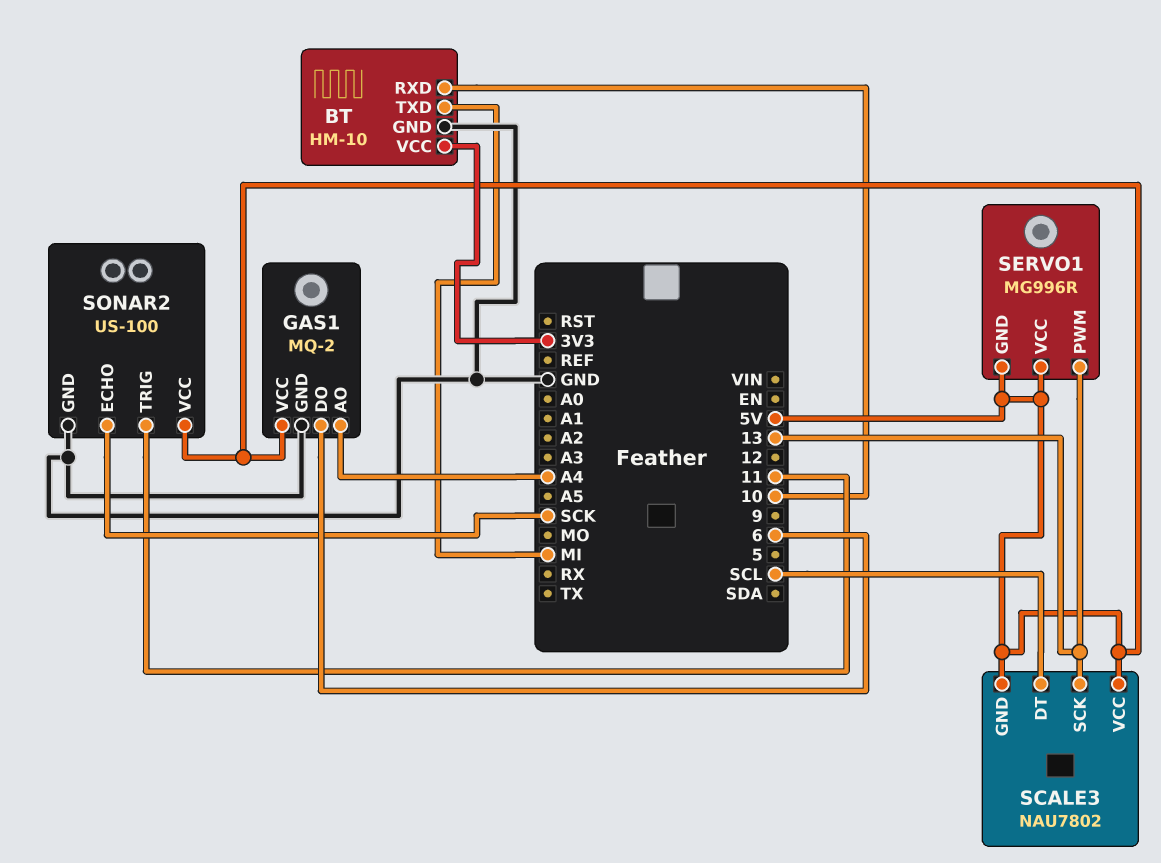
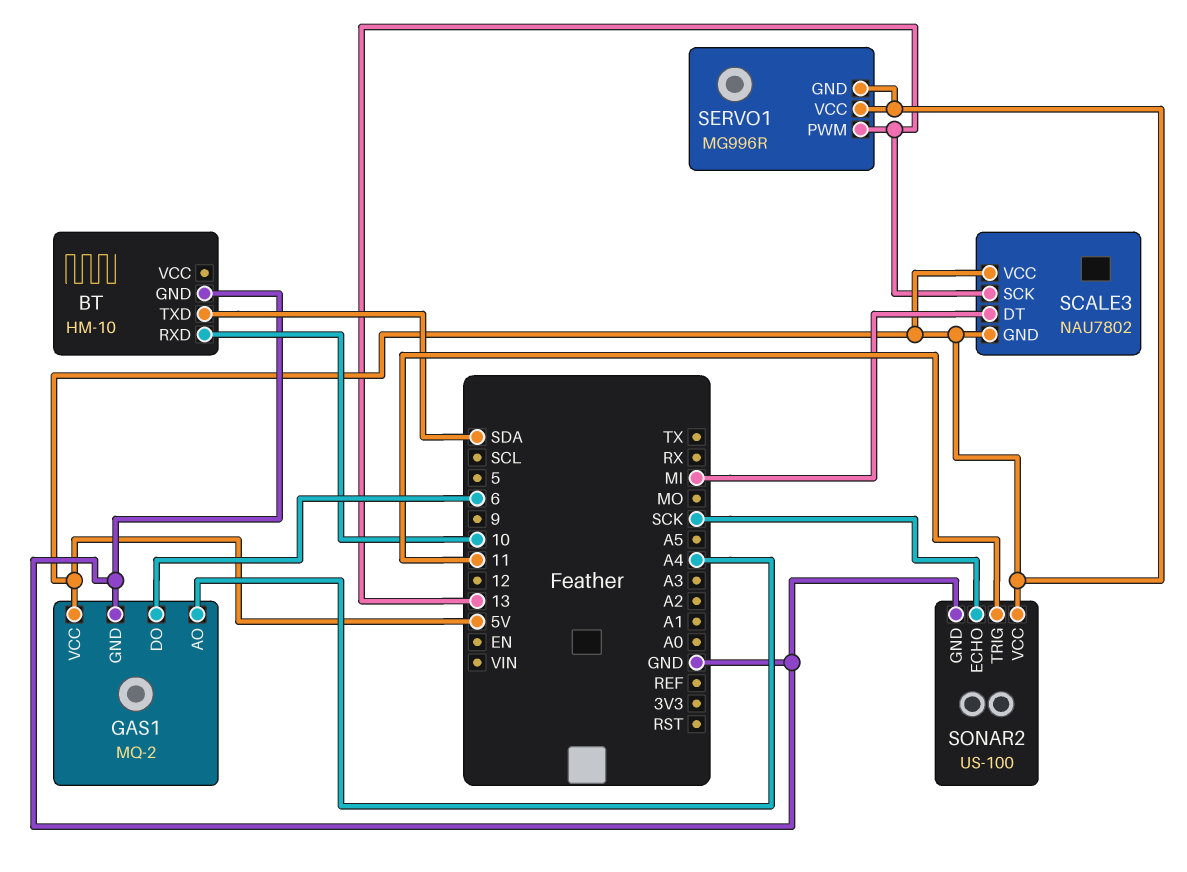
BT pin TXD: MI -> SDA
BT pin VCC: 3V3 -> none
SCALE3 pin DT: SCL -> MI

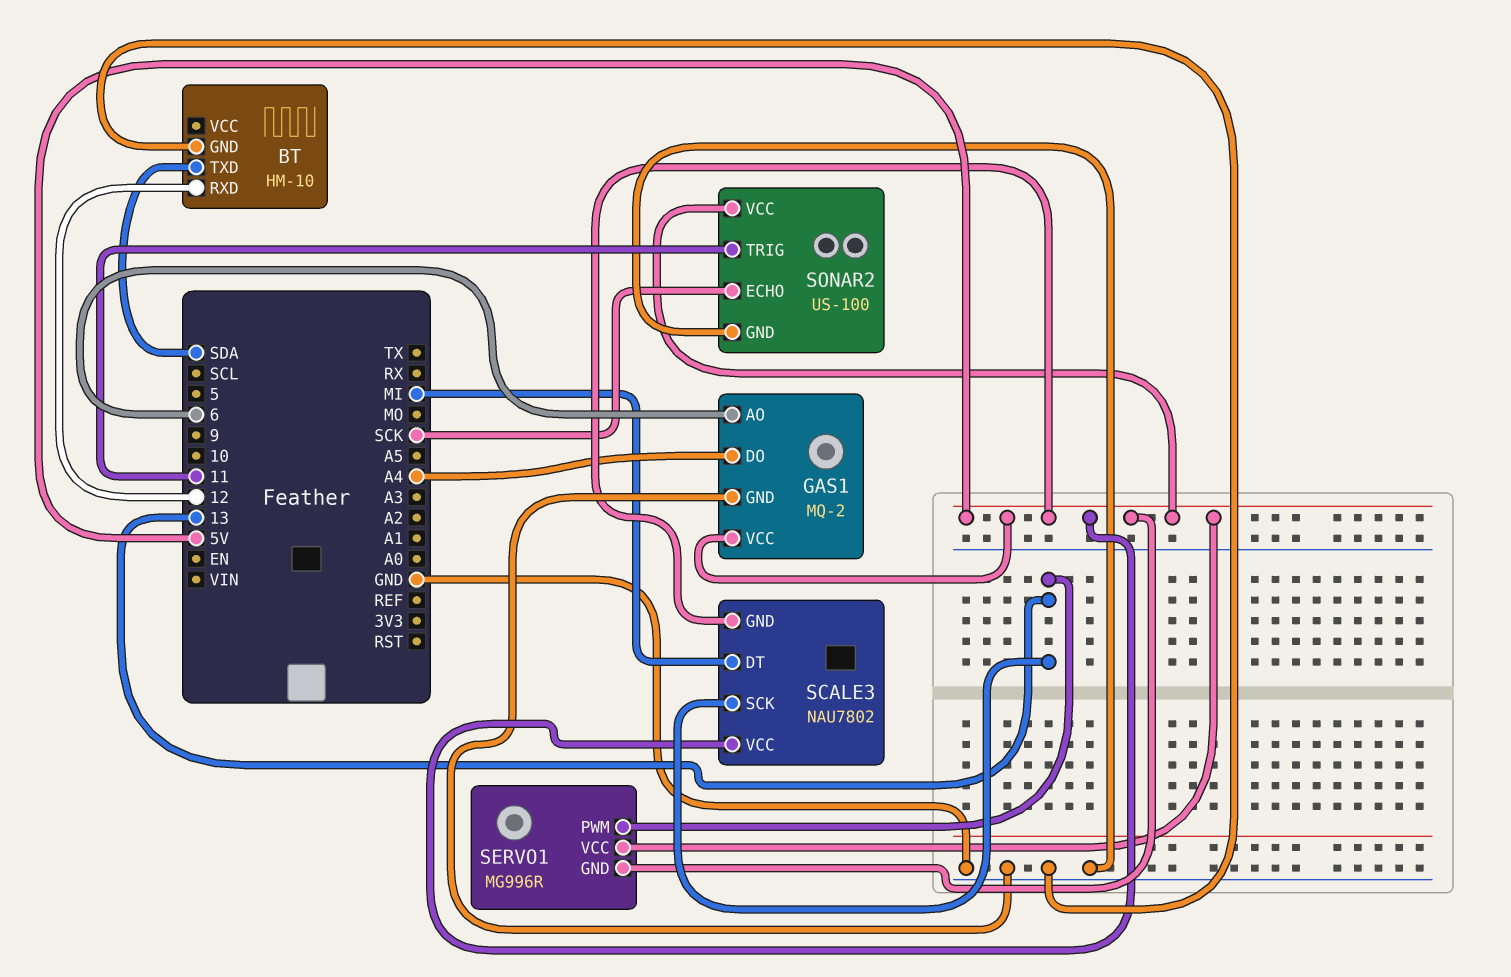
BT pin RXD: 10 -> 12
GAS1 pin AO: A4 -> 6
GAS1 pin DO: 6 -> A4

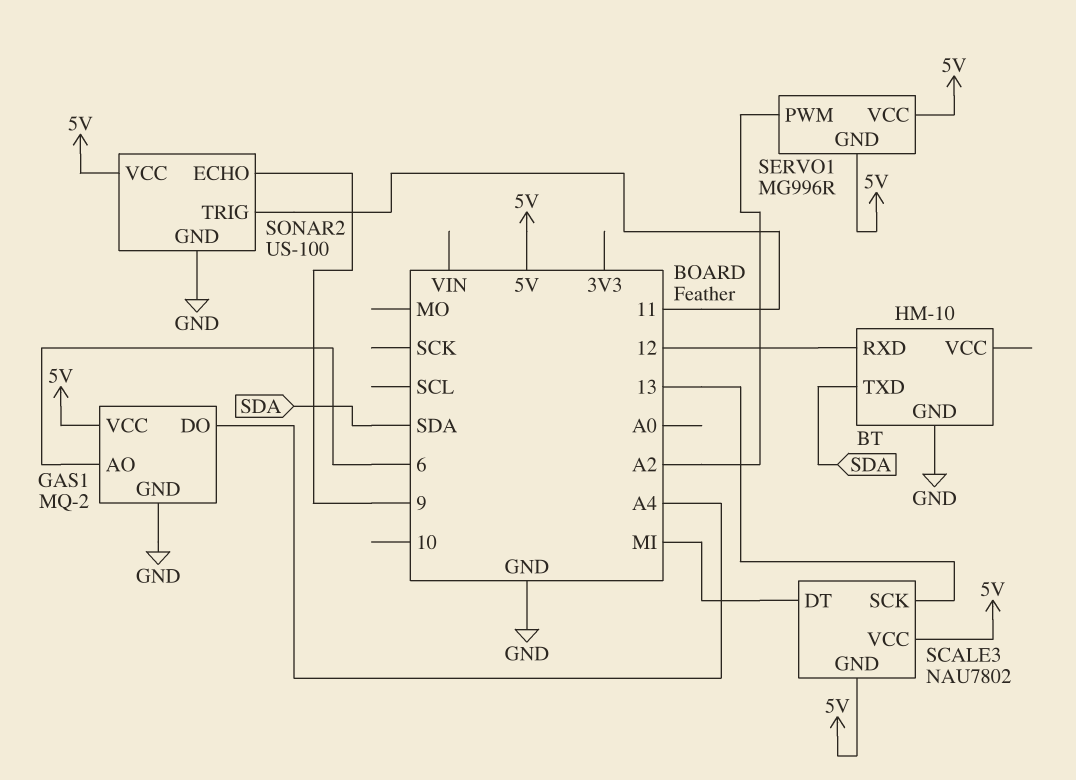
SERVO1 pin PWM: 13 -> A2
SONAR2 pin ECHO: SCK -> 9

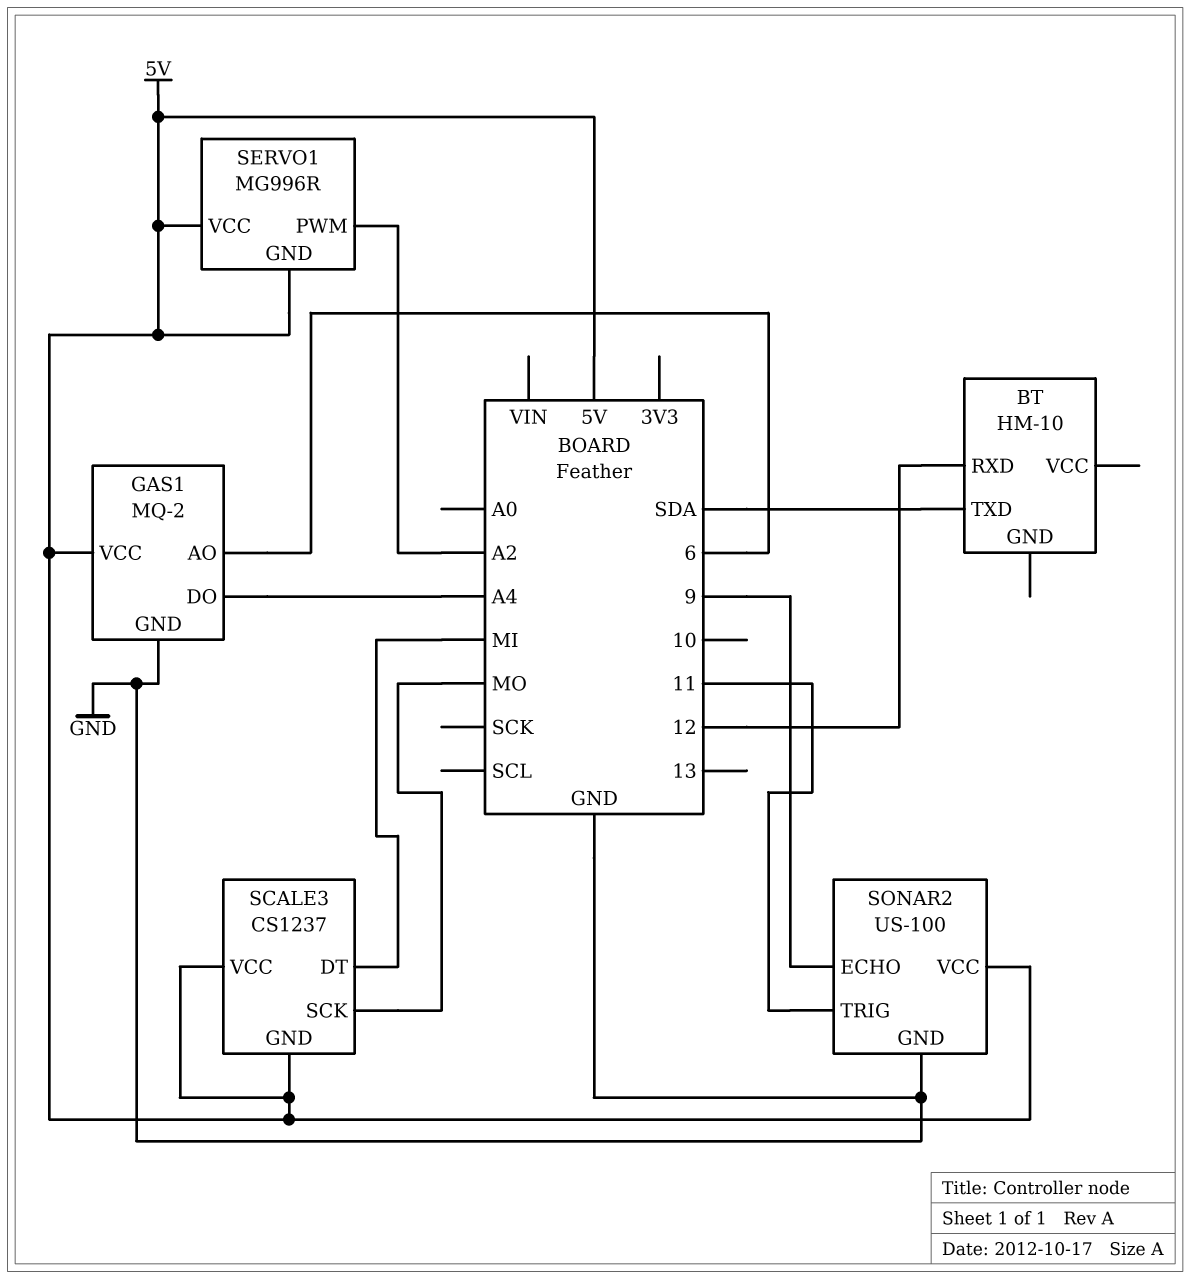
BT pin GND: GND -> none
SCALE3: NAU7802 -> CS1237
SCALE3 pin SCK: 13 -> MO

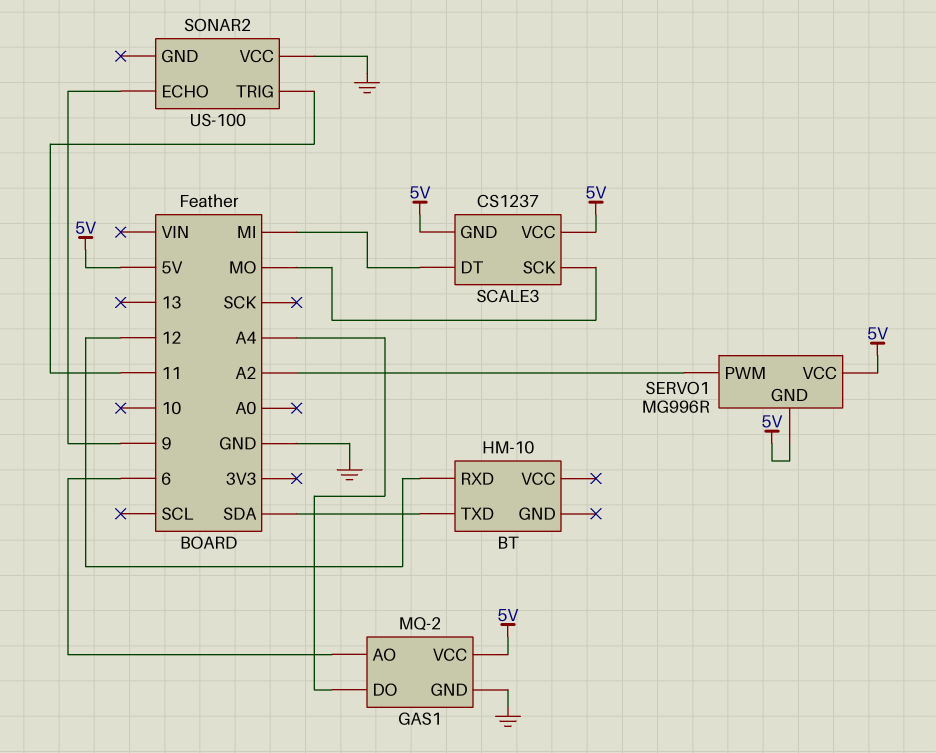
SONAR2 pin GND: GND -> none
SONAR2 pin VCC: 5V -> GND

